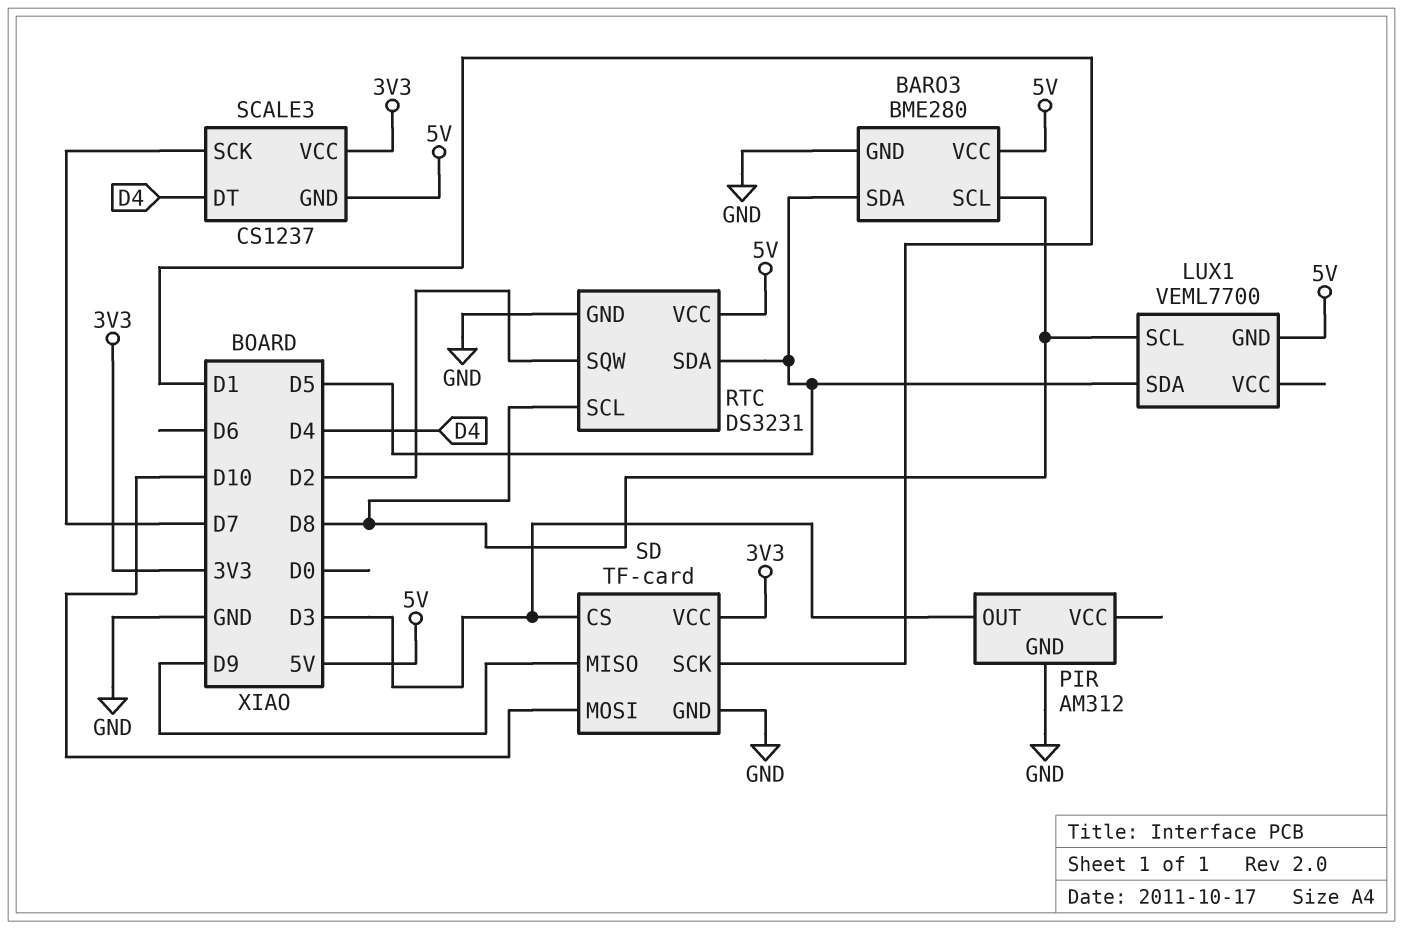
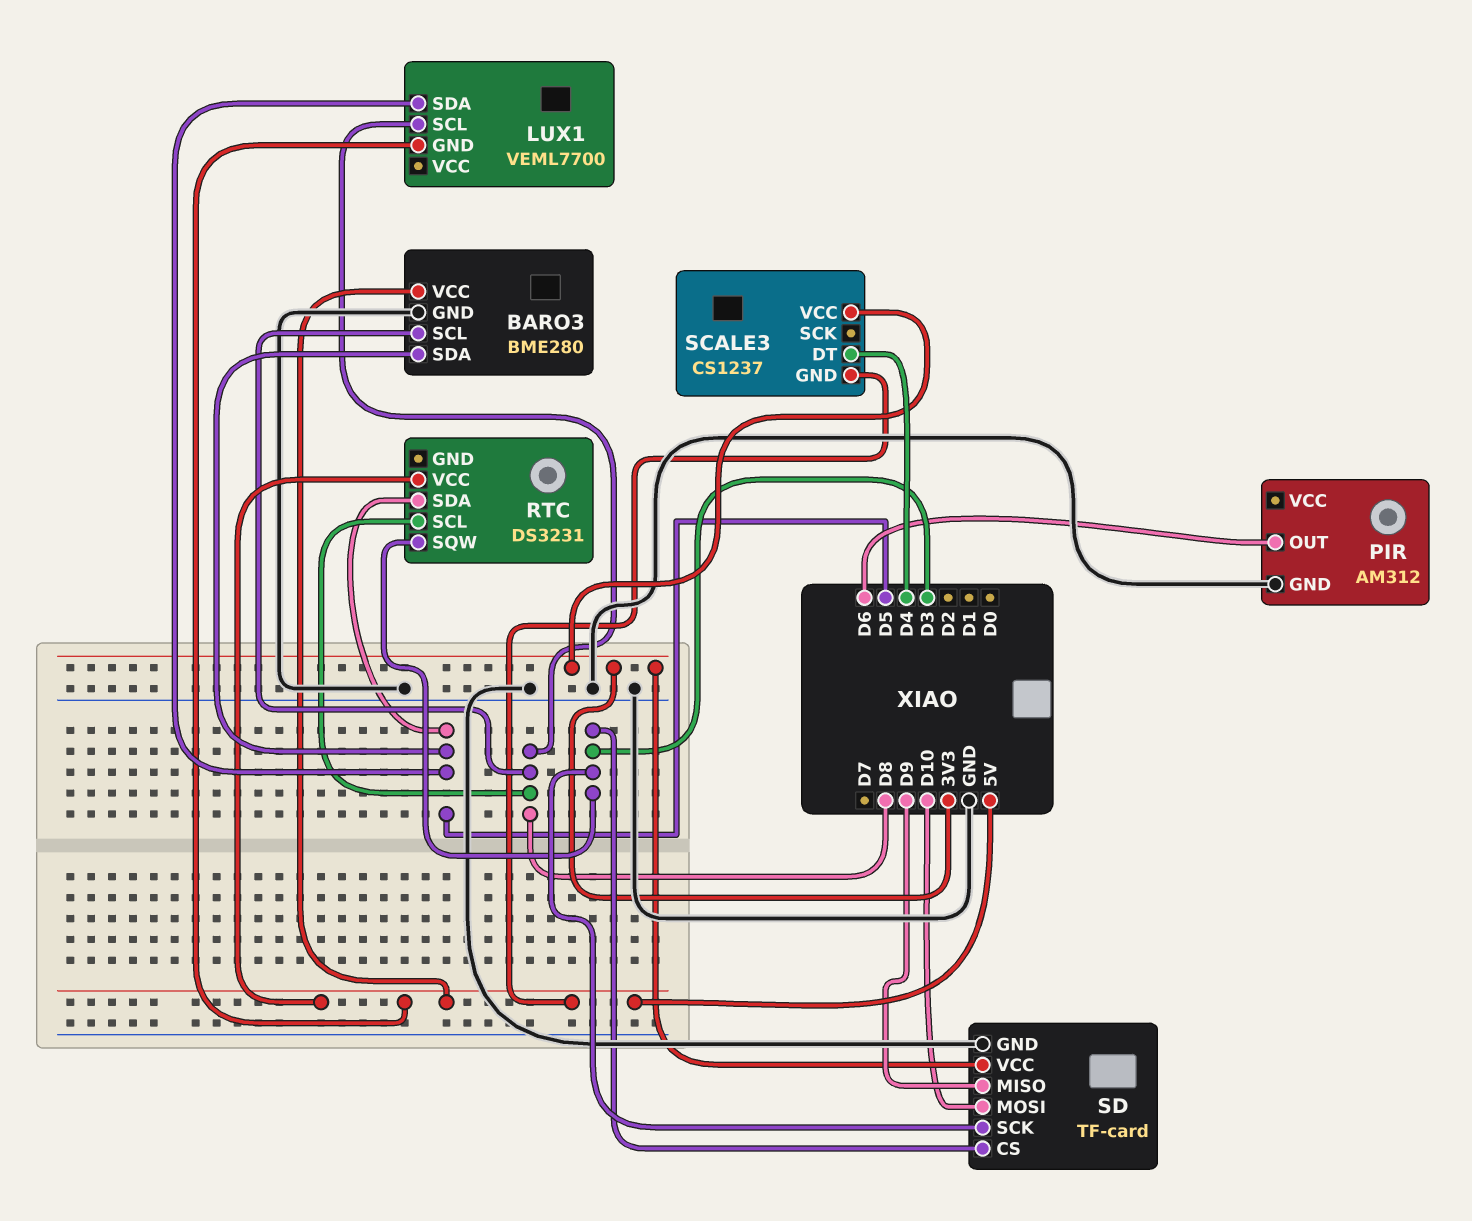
PIR pin OUT: D3 -> D6
RTC pin GND: GND -> none
RTC pin SQW: D2 -> D3
SCALE3 pin SCK: D7 -> none
SD pin SCK: D1 -> D3

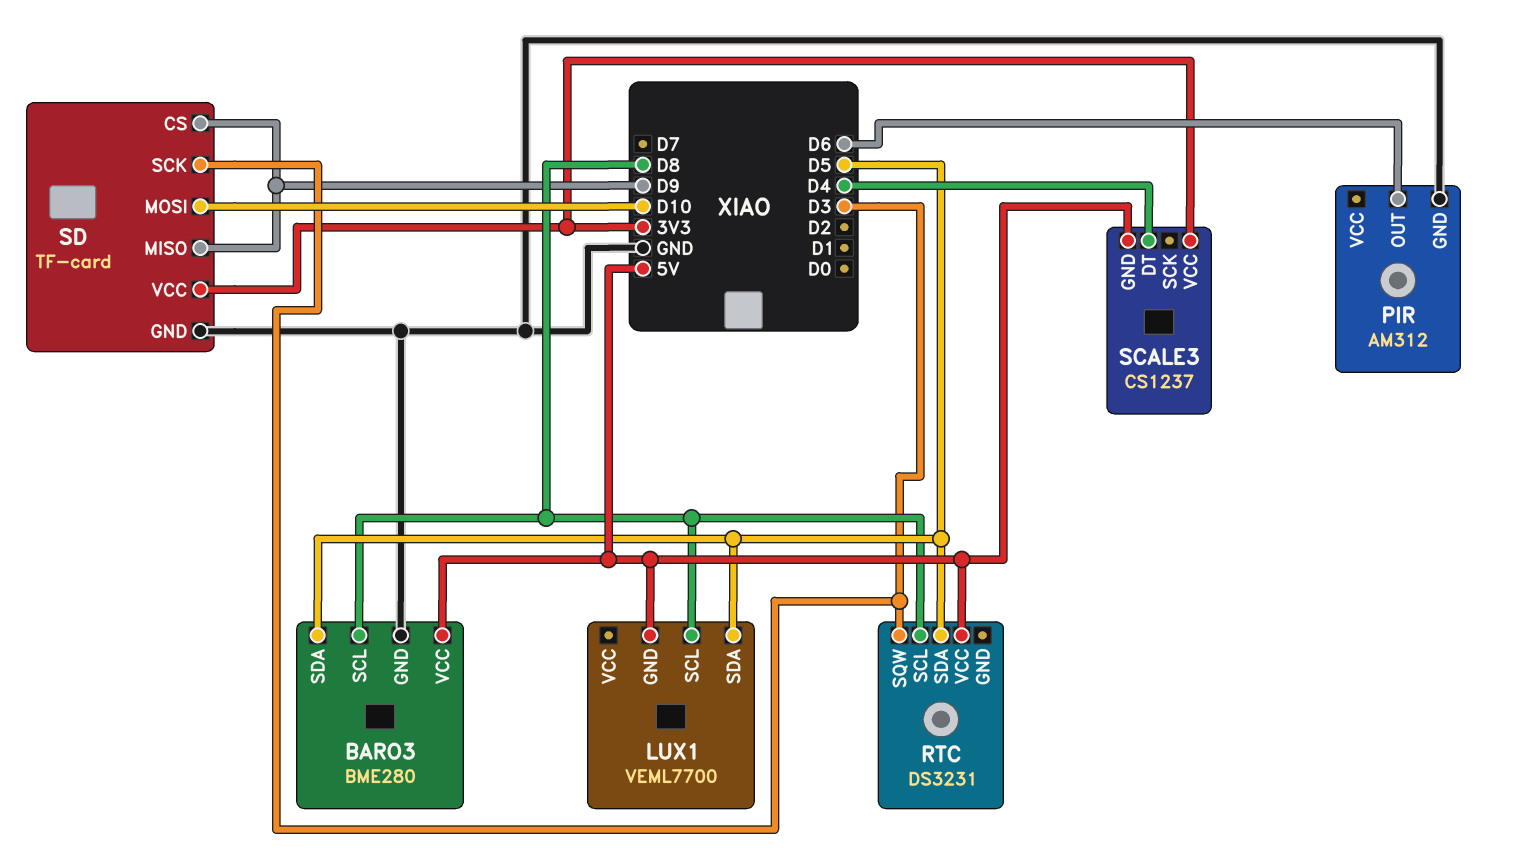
SD pin CS: D3 -> D9

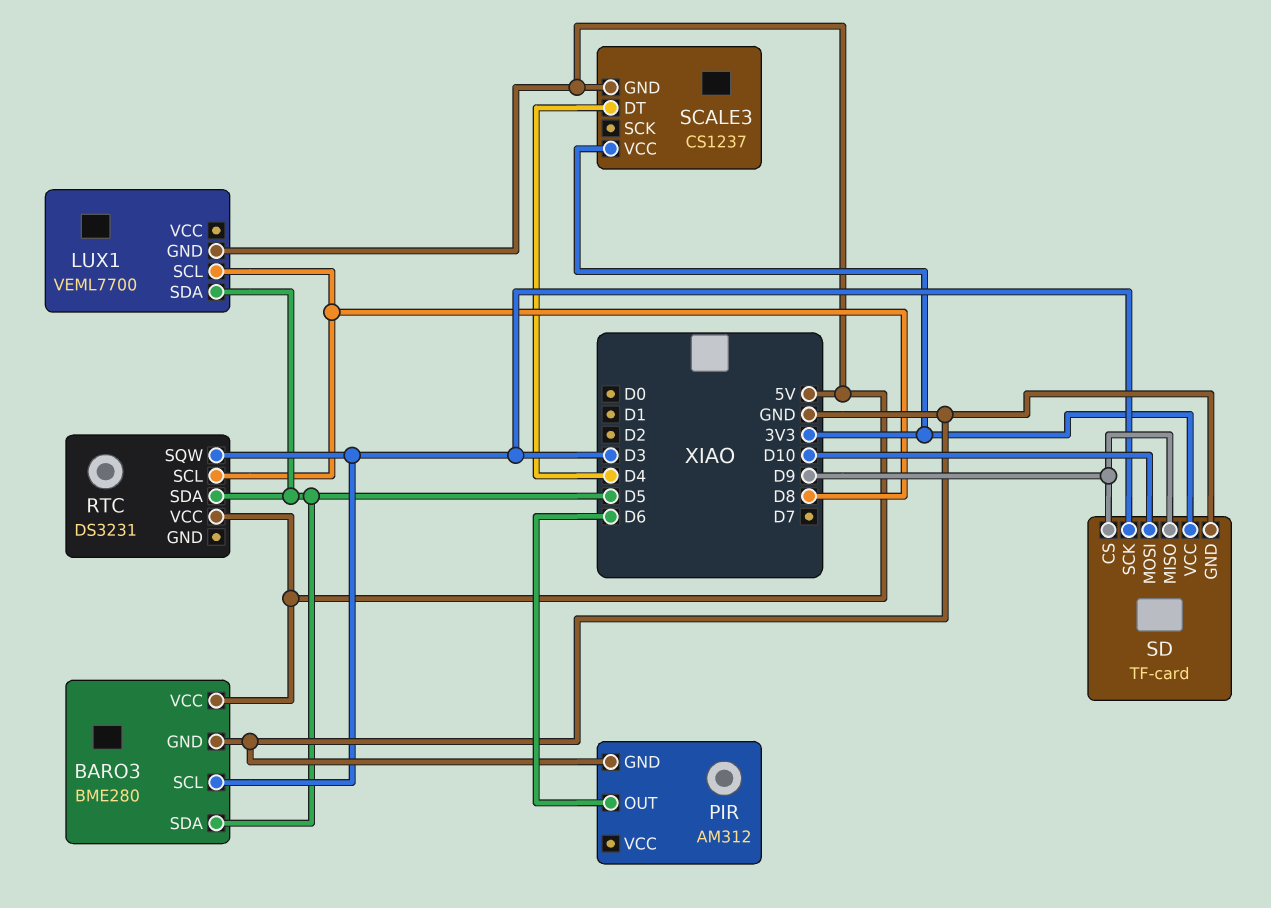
BARO3 pin SCL: D8 -> D3

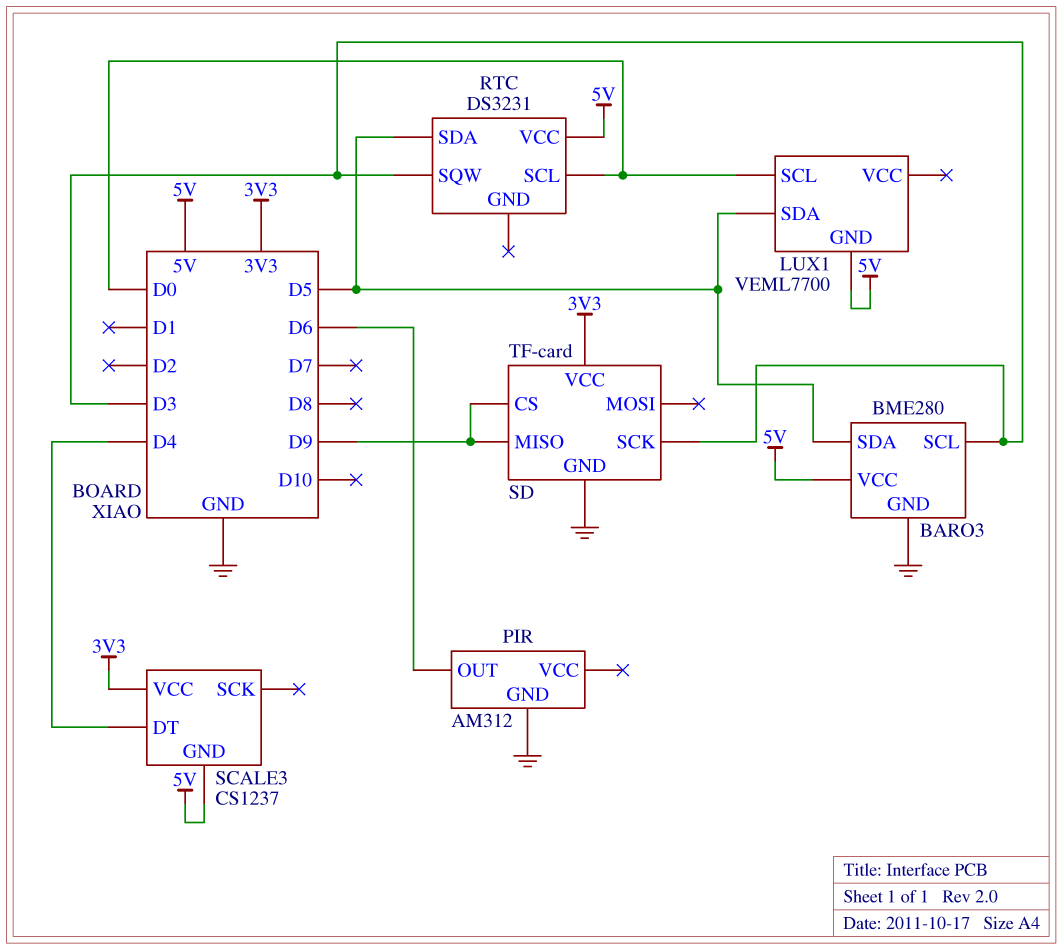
LUX1 pin SCL: D8 -> D0
RTC pin SCL: D8 -> D0
SD pin MOSI: D10 -> none

